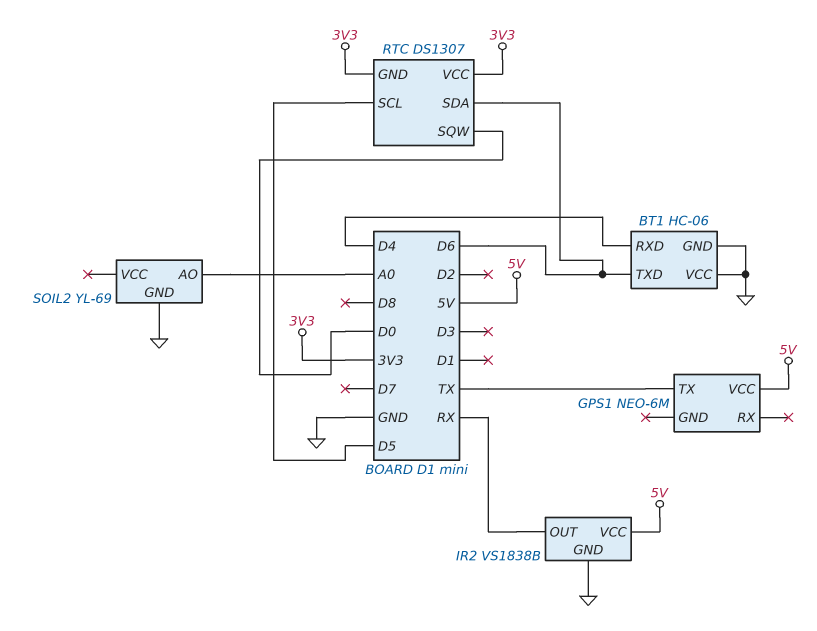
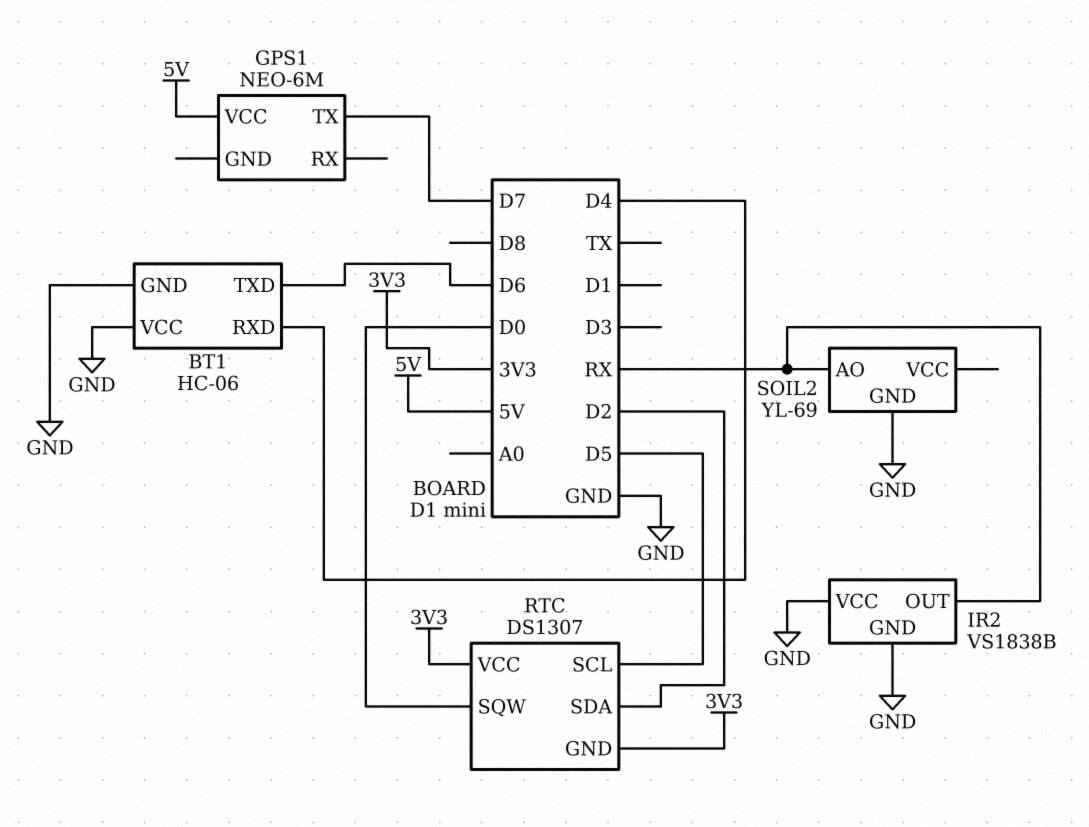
GPS1 pin TX: TX -> D7
IR2 pin VCC: 5V -> GND
RTC pin SDA: D6 -> D2
SOIL2 pin AO: A0 -> RX

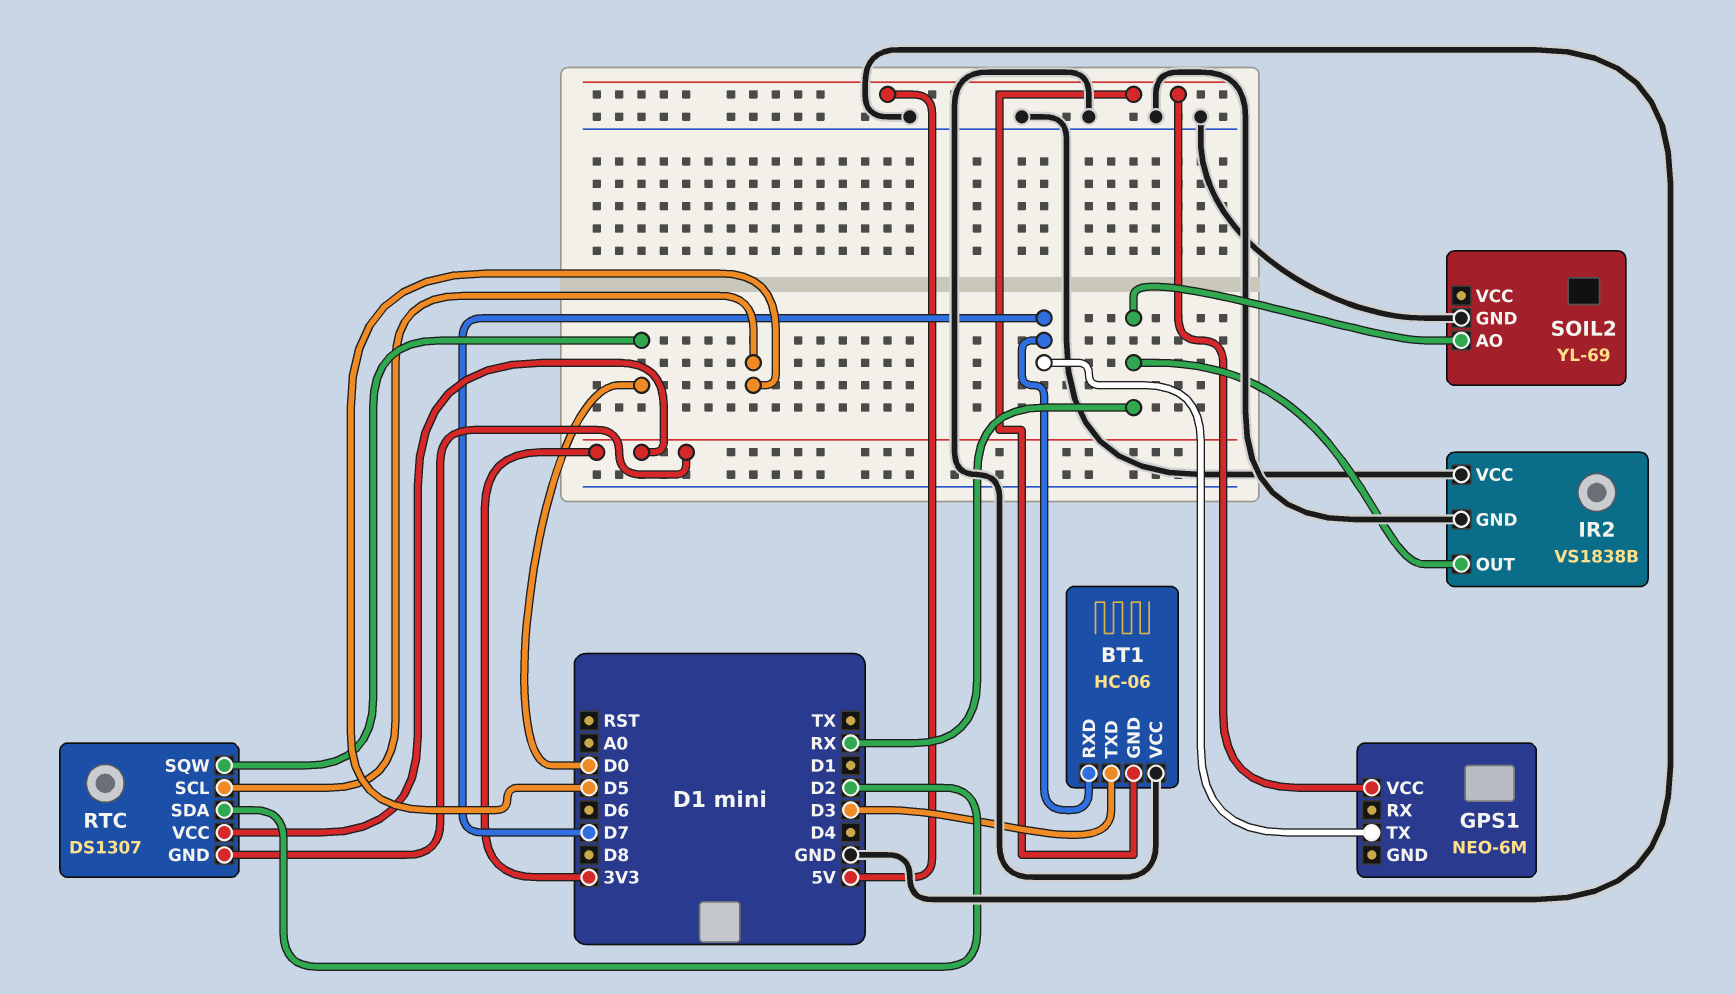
BT1 pin GND: GND -> 5V
BT1 pin RXD: D4 -> D7
BT1 pin TXD: D6 -> D3

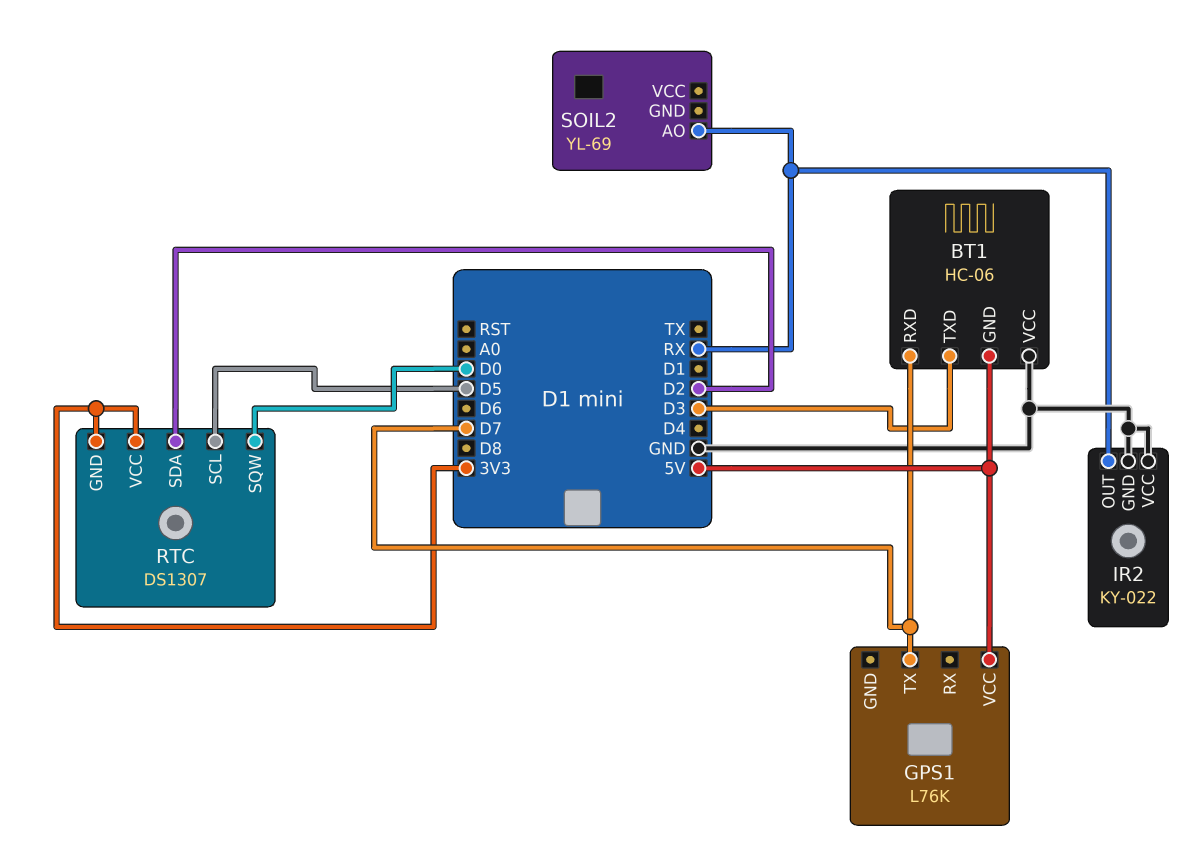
GPS1: NEO-6M -> L76K
IR2: VS1838B -> KY-022
SOIL2 pin GND: GND -> none

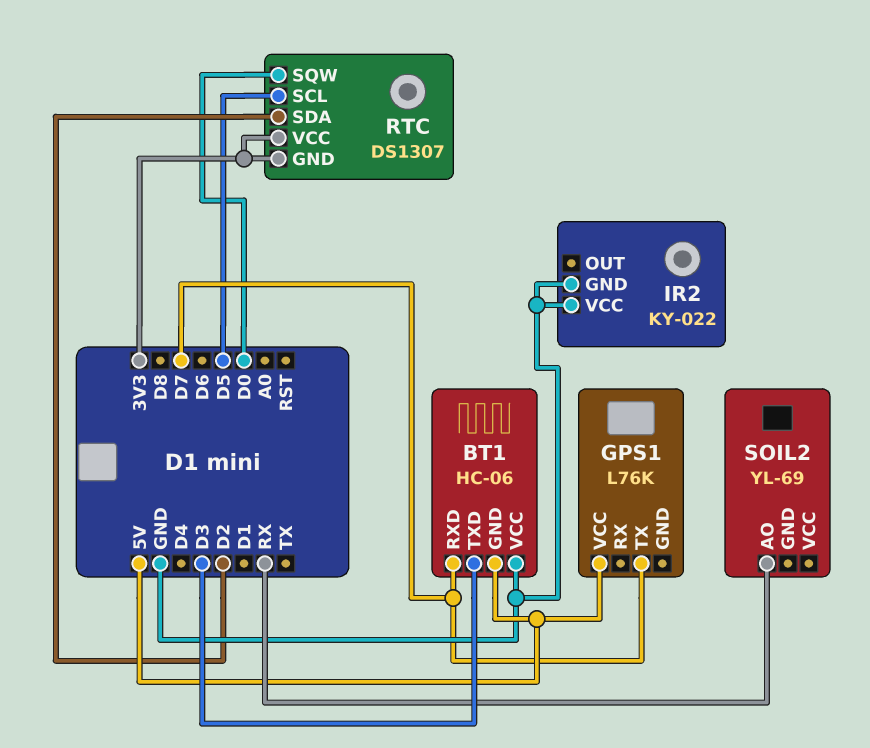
IR2 pin OUT: RX -> none

